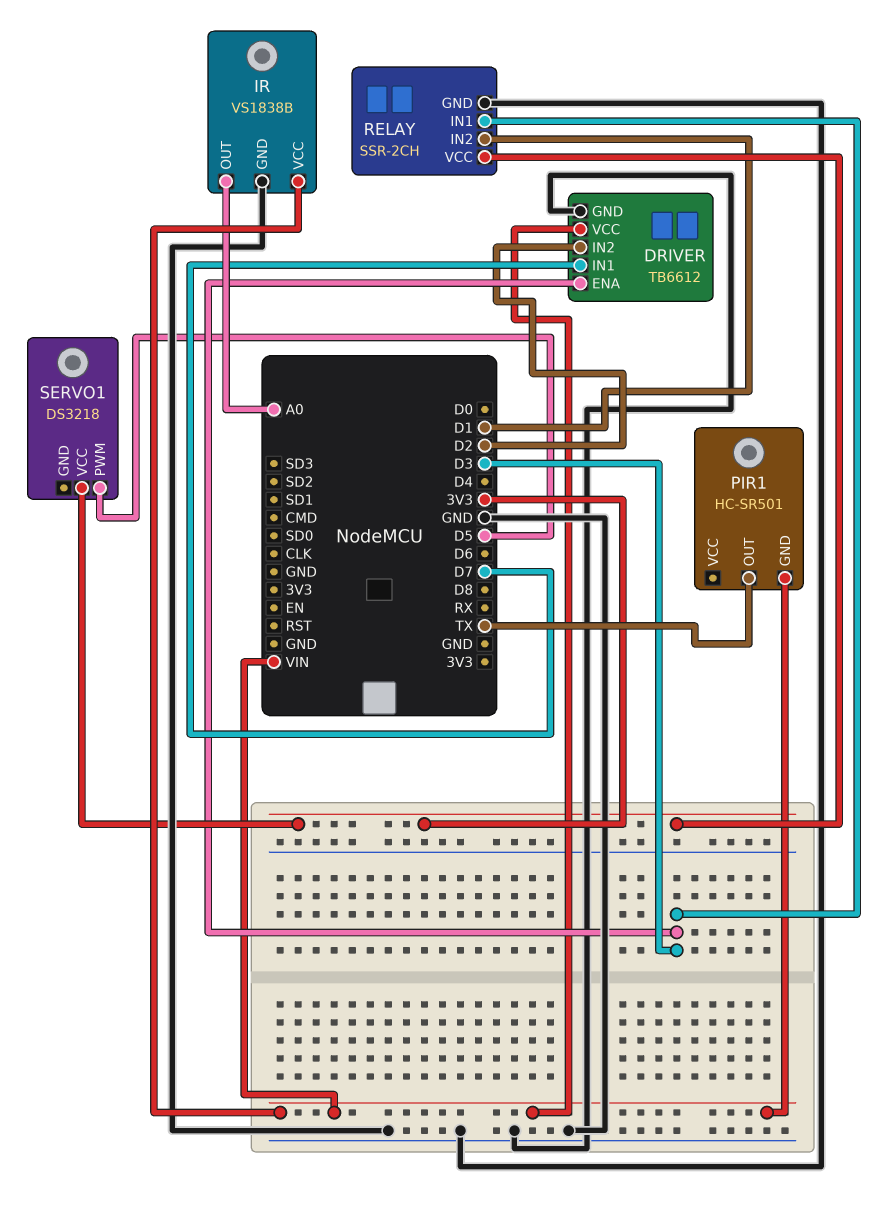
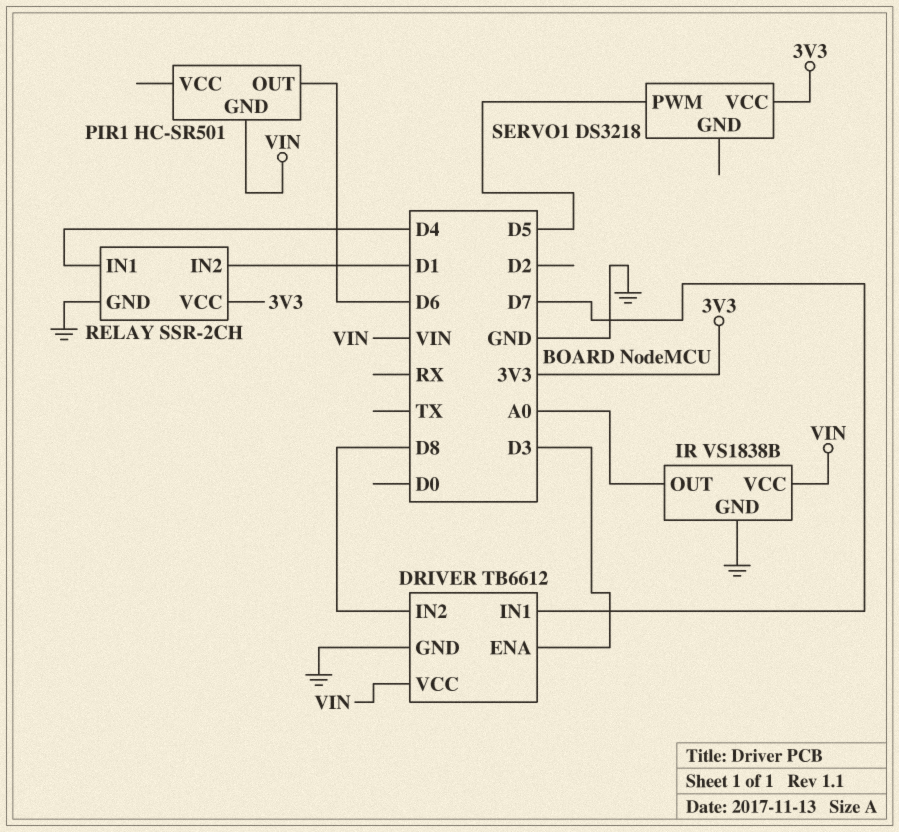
DRIVER pin IN2: D2 -> D8
PIR1 pin OUT: TX -> D6
RELAY pin IN1: D3 -> D4

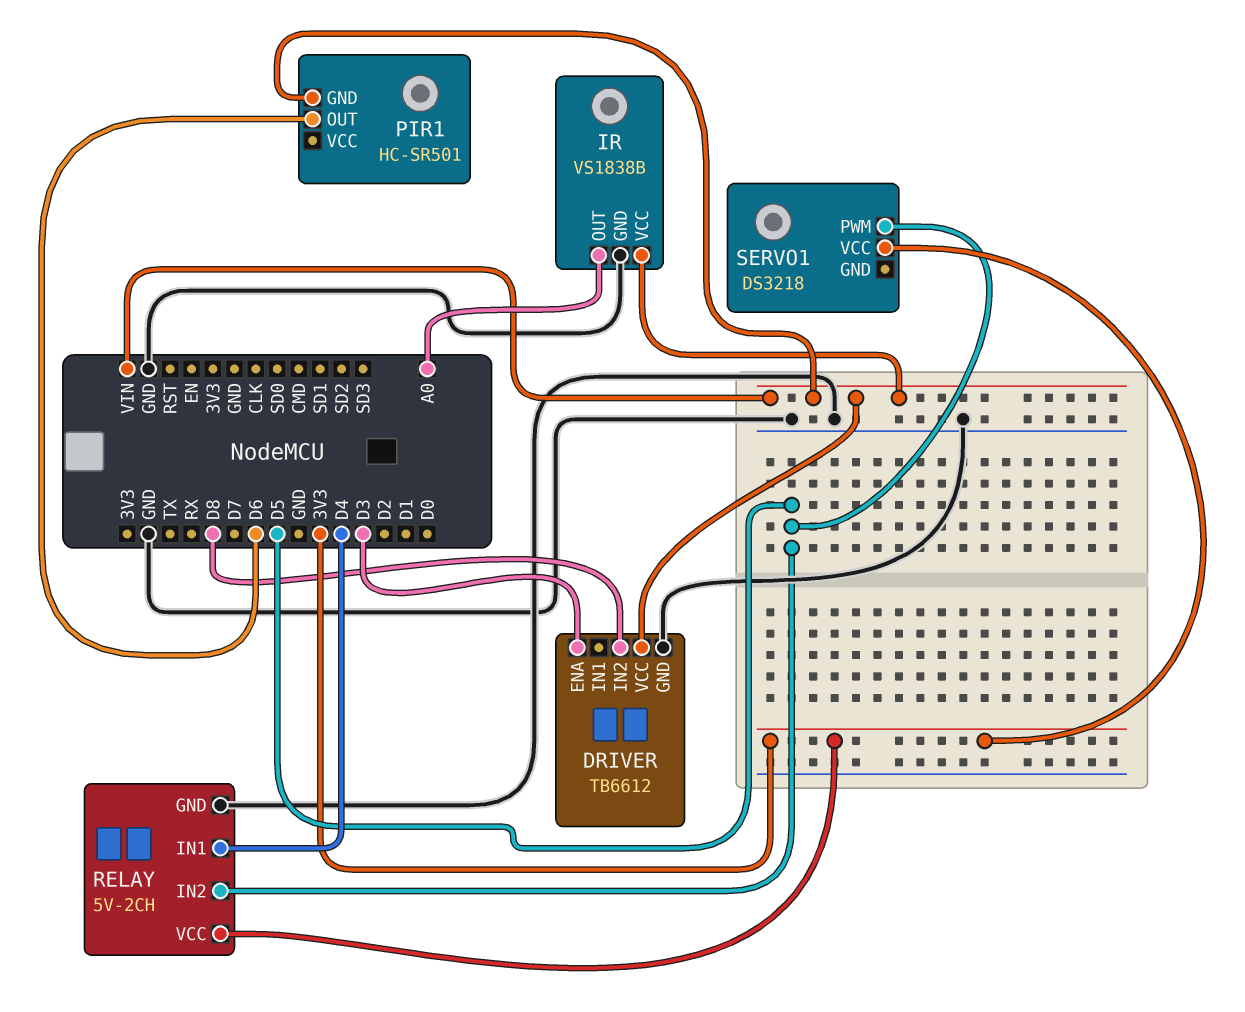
DRIVER pin IN1: D7 -> none
RELAY: SSR-2CH -> 5V-2CH
RELAY pin IN2: D1 -> D5

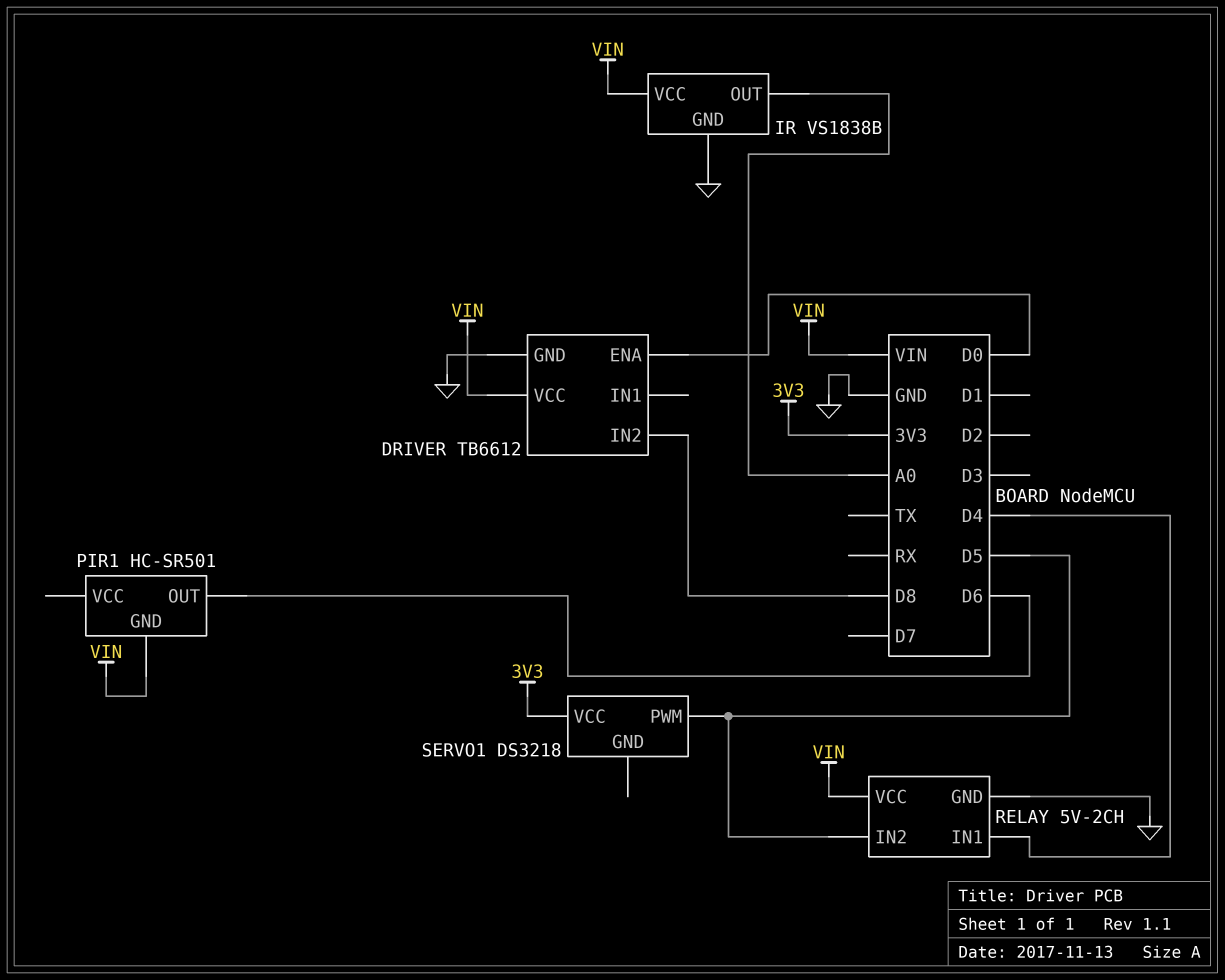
DRIVER pin ENA: D3 -> D0
RELAY pin VCC: 3V3 -> VIN

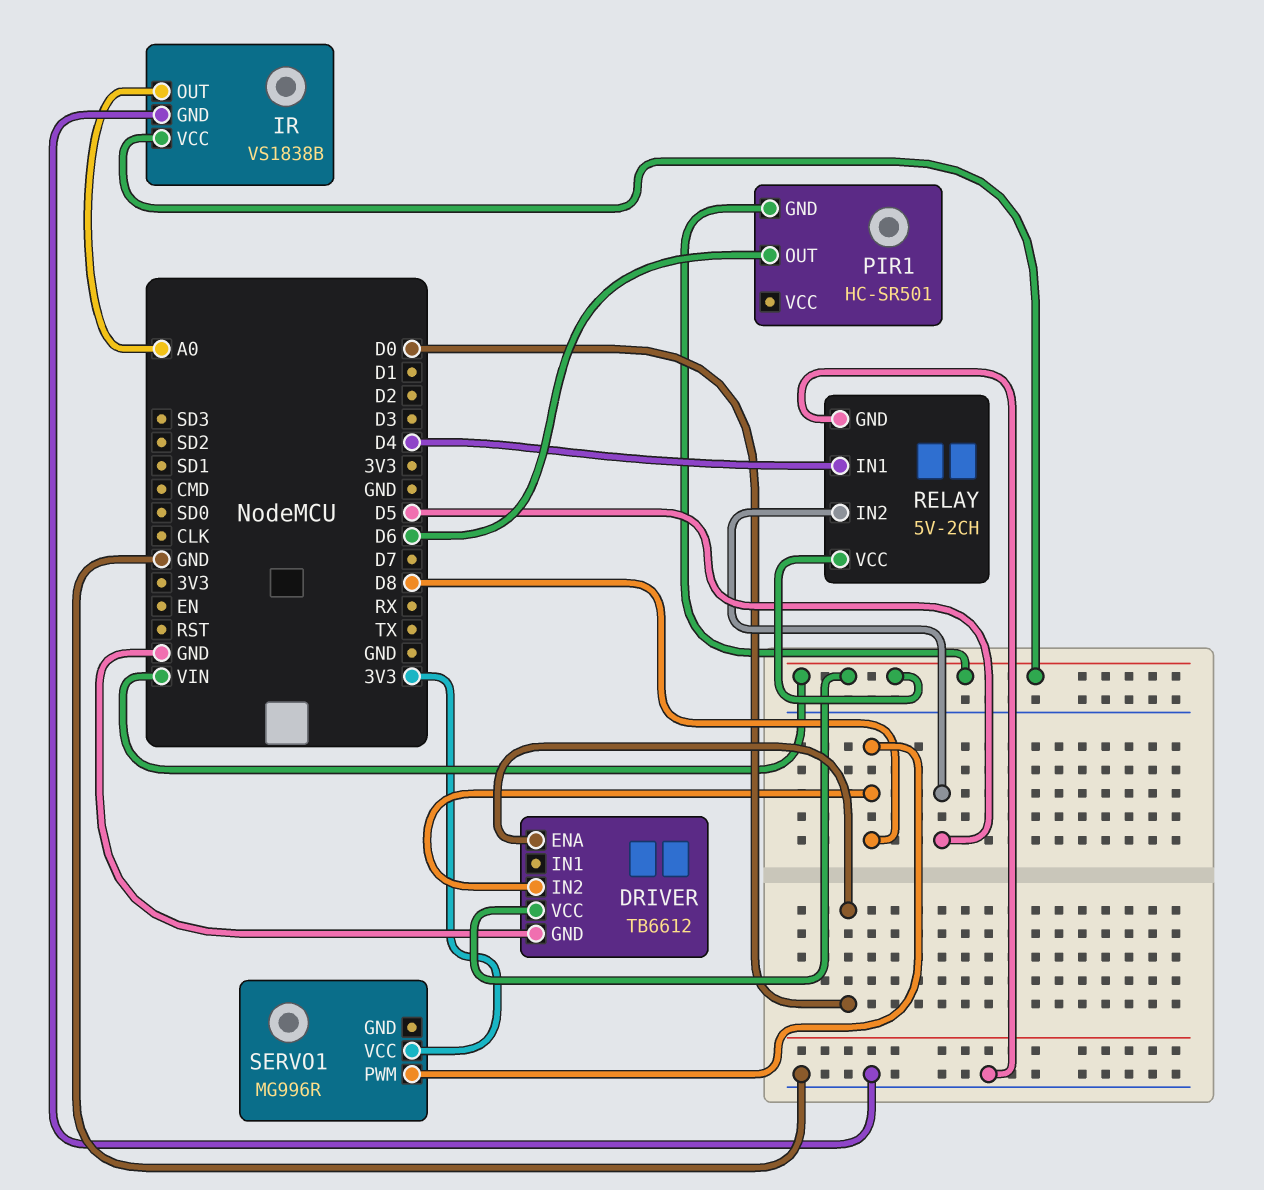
SERVO1: DS3218 -> MG996R
SERVO1 pin PWM: D5 -> D8

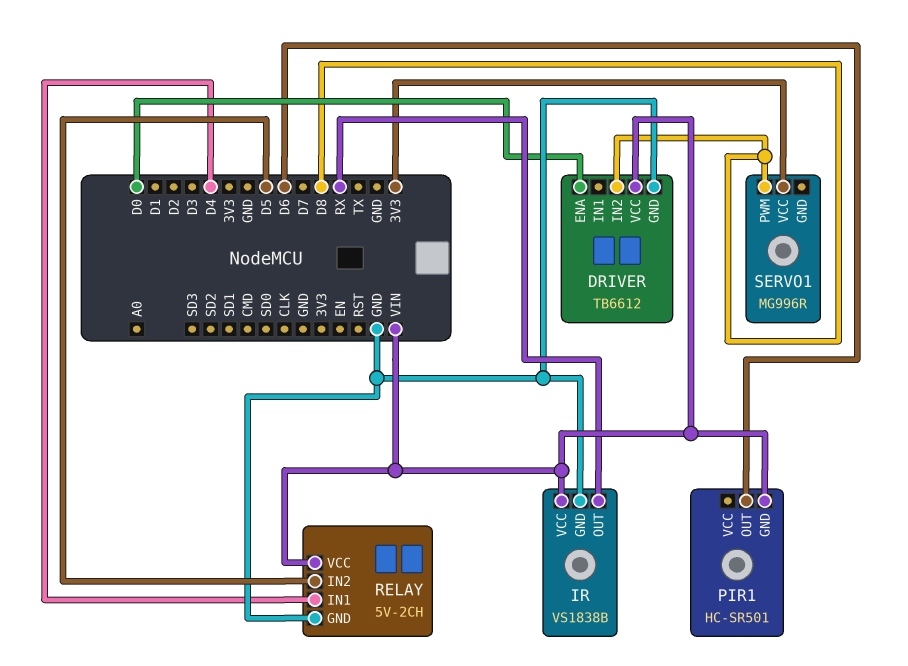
IR pin OUT: A0 -> RX

